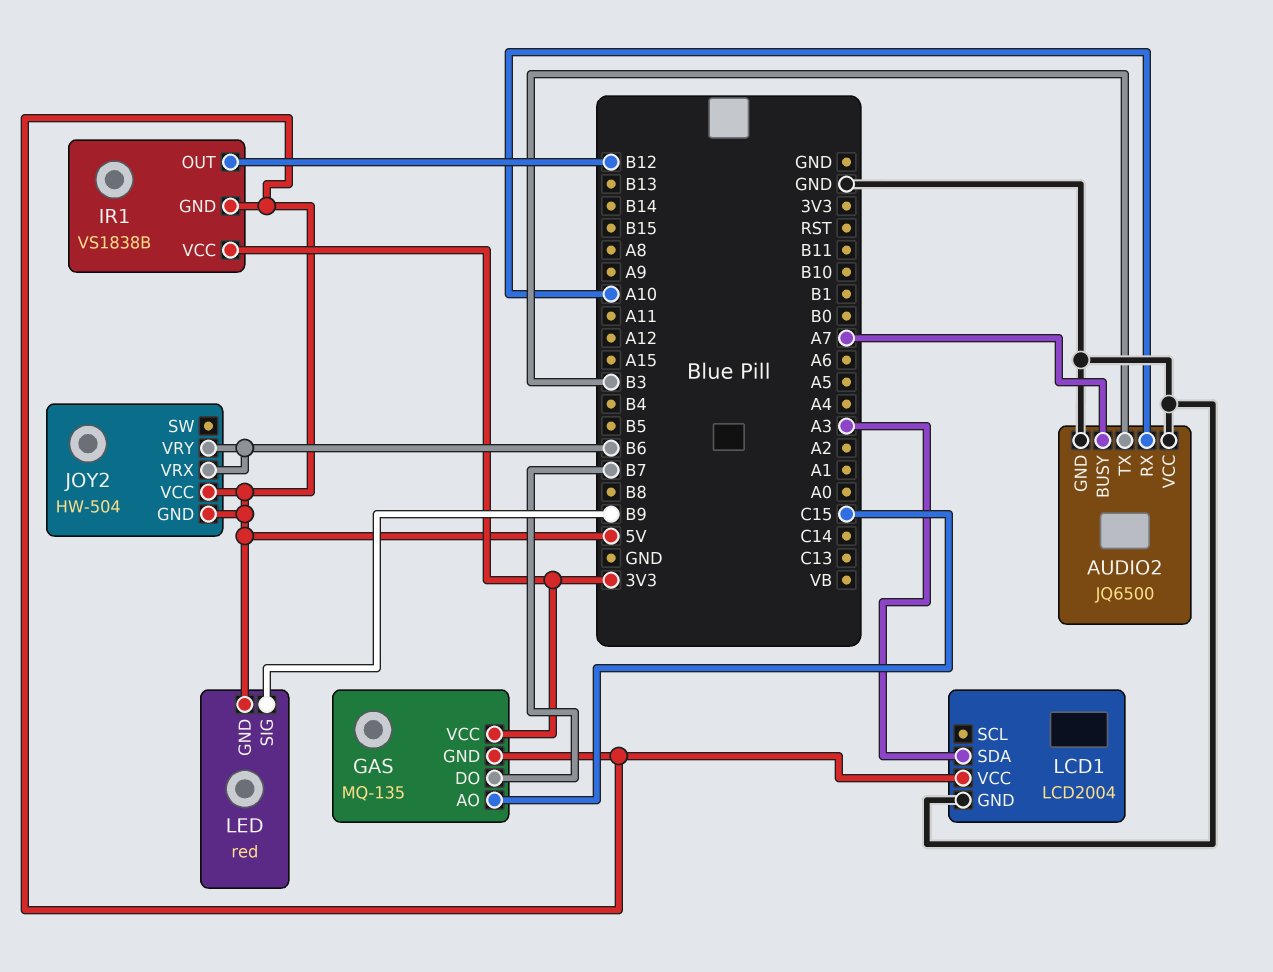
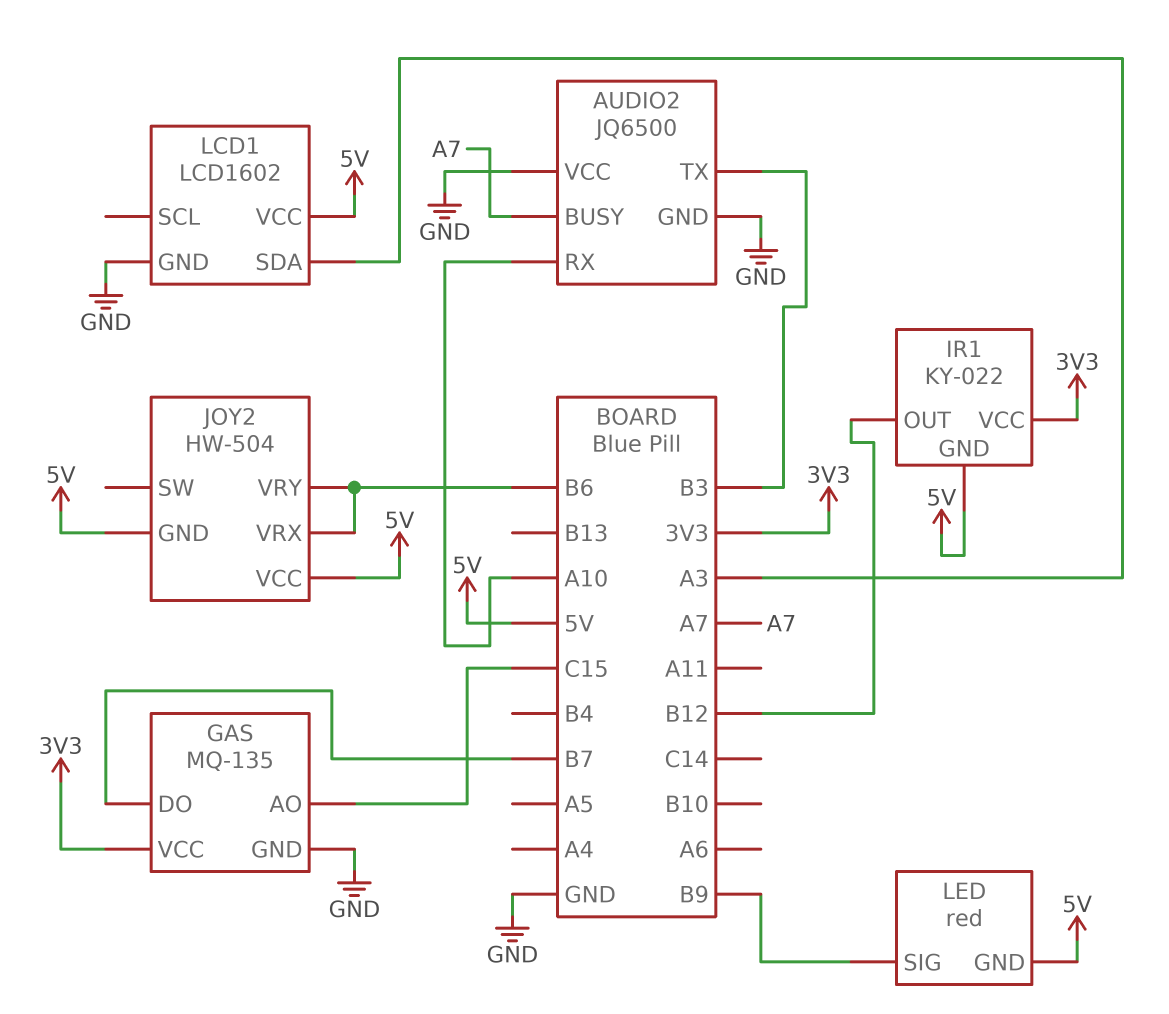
GAS pin GND: 5V -> GND
IR1: VS1838B -> KY-022
LCD1: LCD2004 -> LCD1602

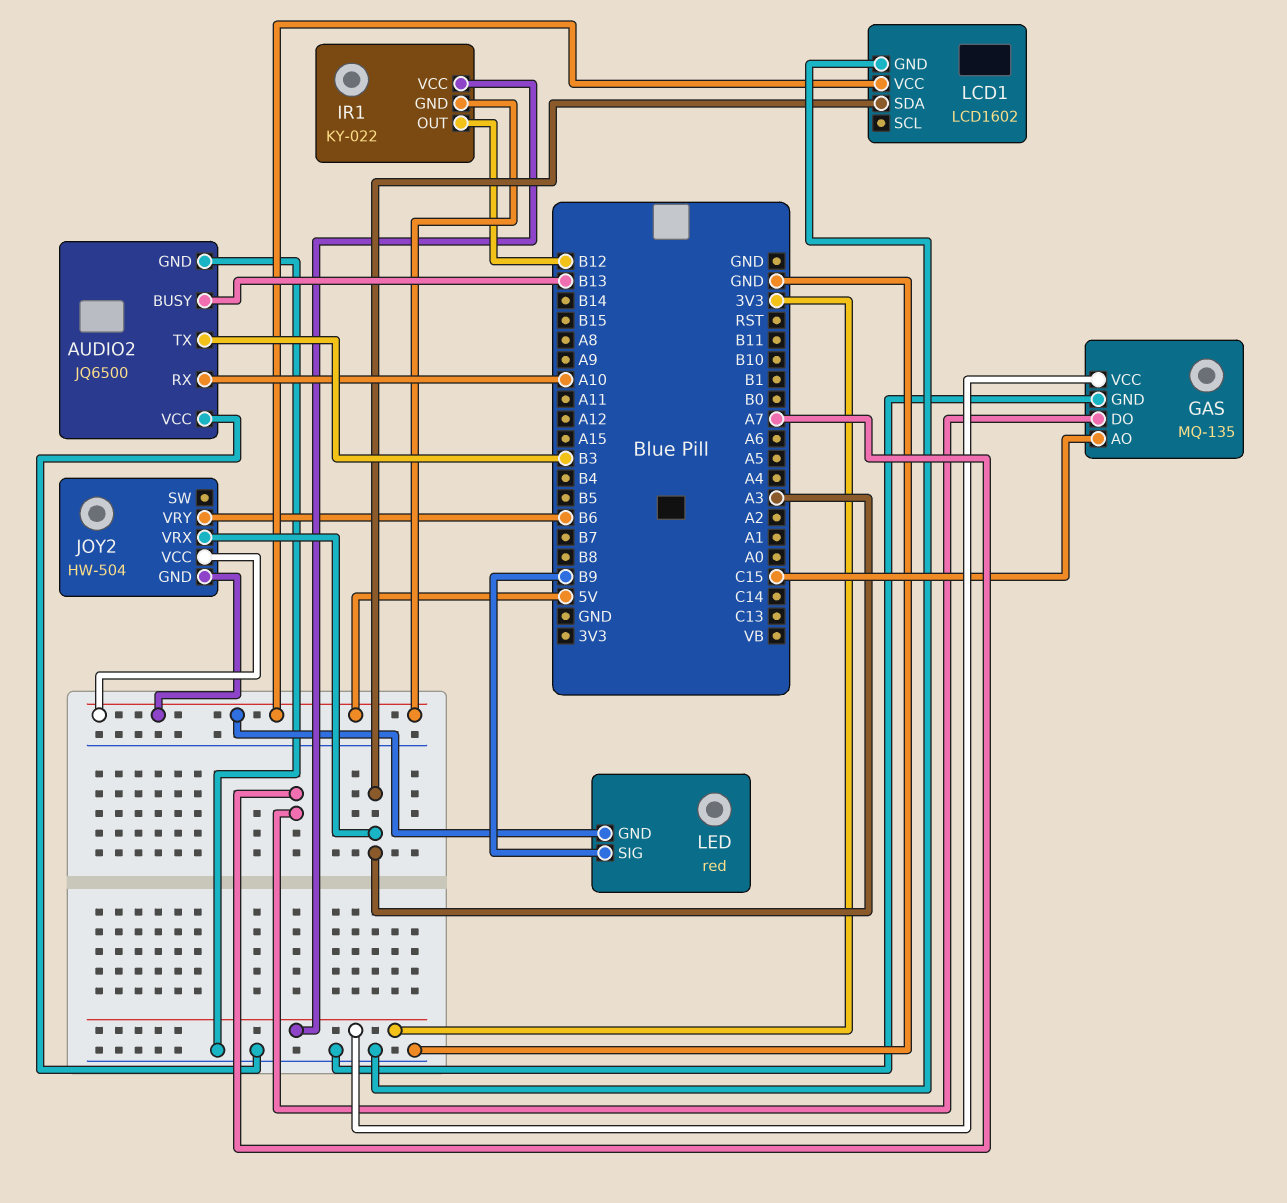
AUDIO2 pin BUSY: A7 -> B13
GAS pin DO: B7 -> A7
JOY2 pin VRX: B6 -> A3

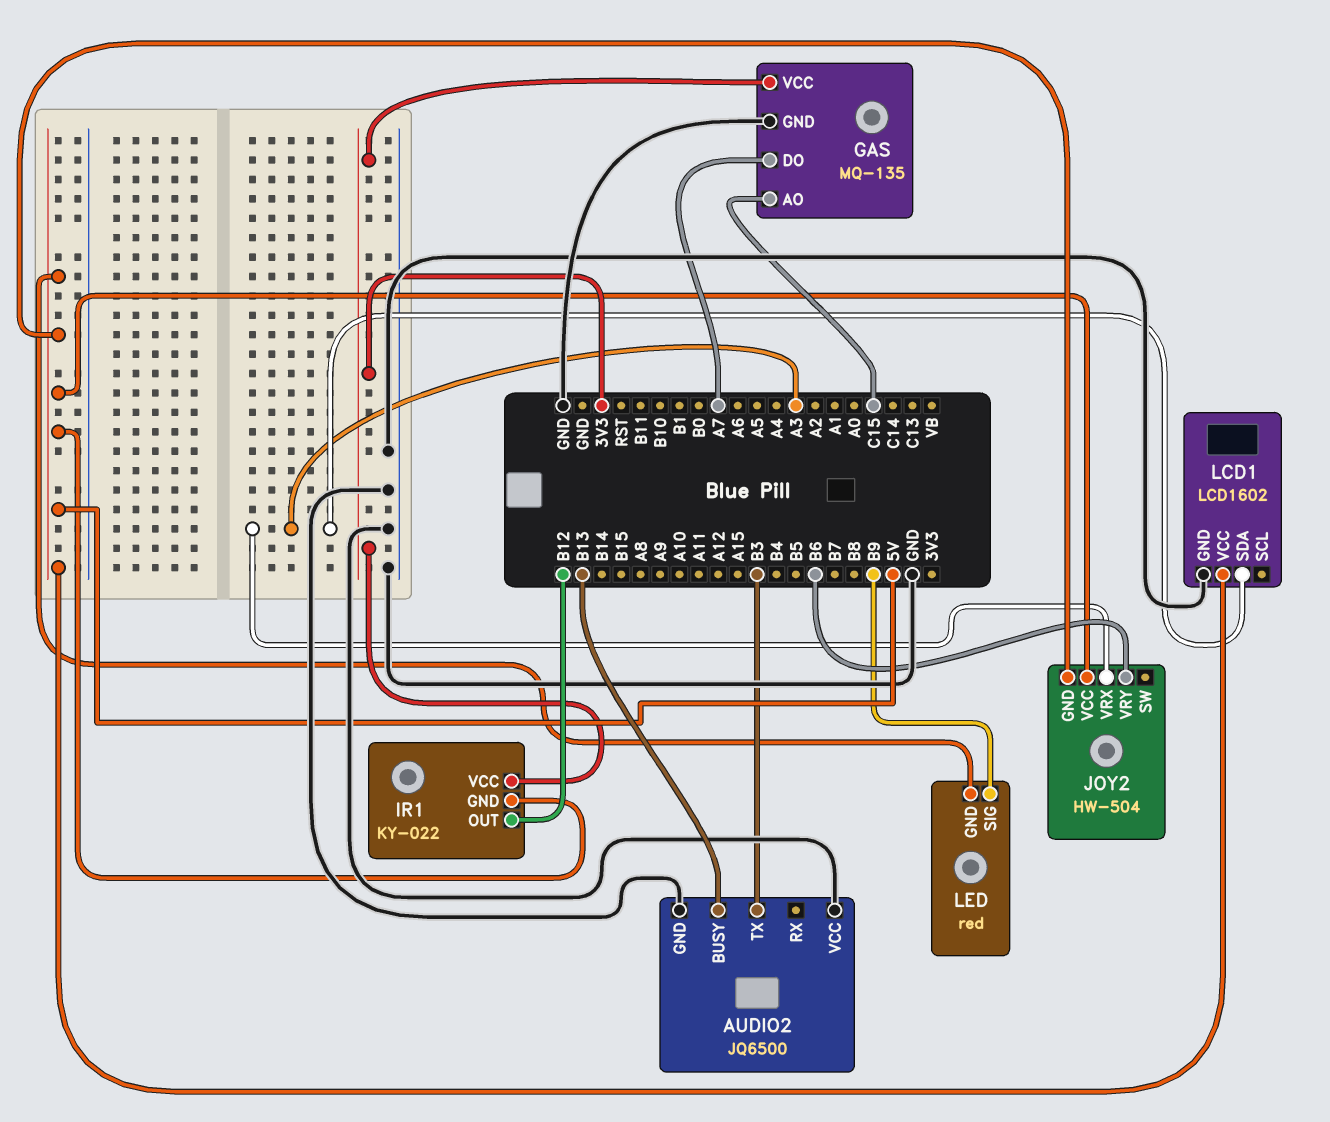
AUDIO2 pin RX: A10 -> none

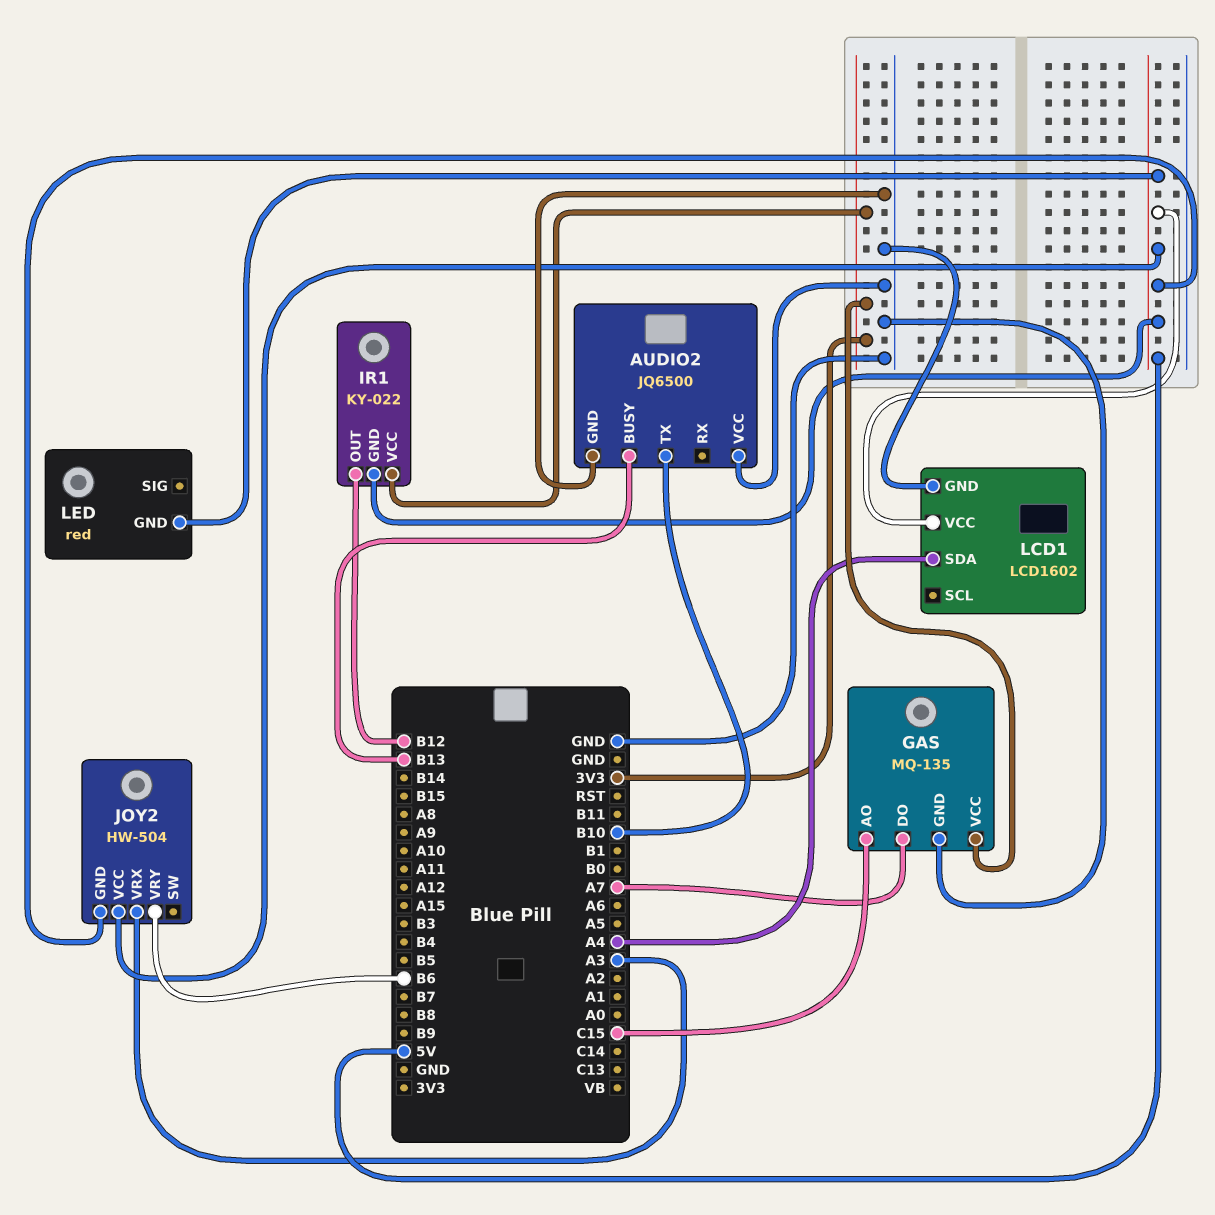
AUDIO2 pin TX: B3 -> B10
LCD1 pin SDA: A3 -> A4
LED pin SIG: B9 -> none

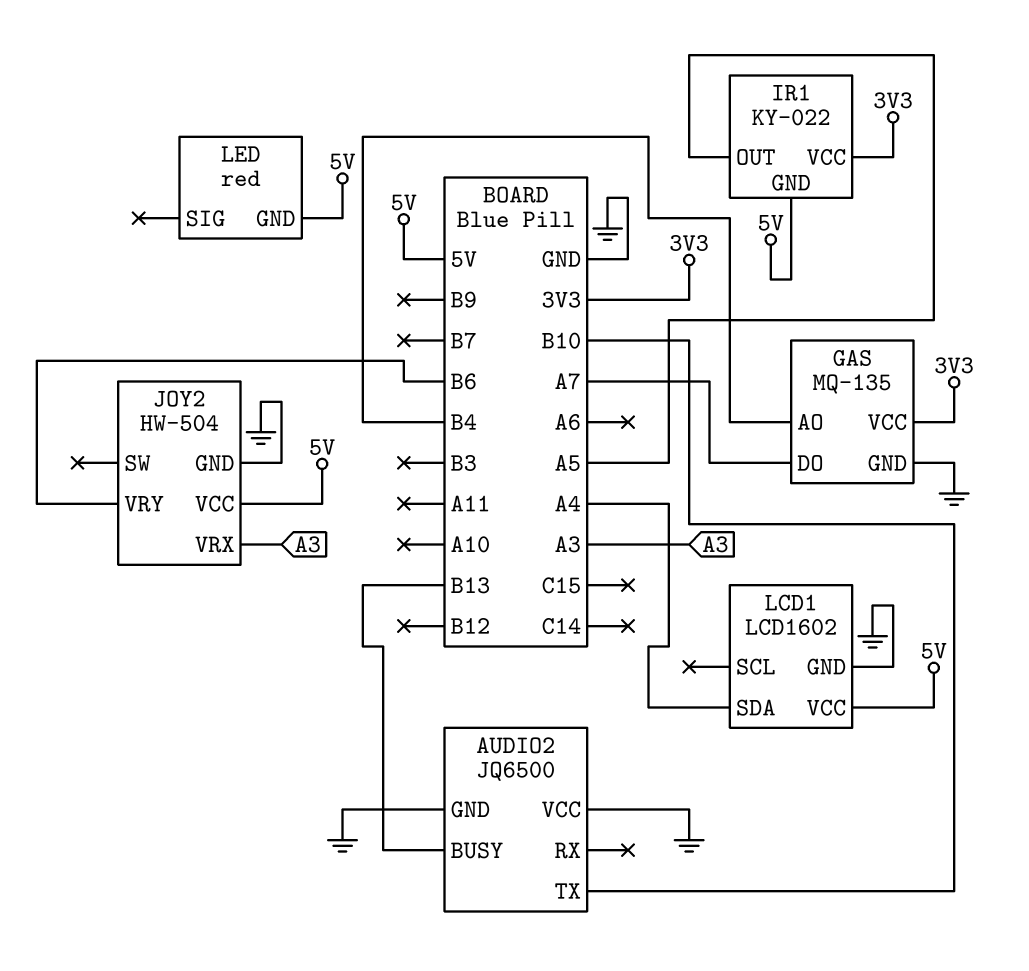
GAS pin AO: C15 -> B4
IR1 pin OUT: B12 -> A5
JOY2 pin GND: 5V -> GND

